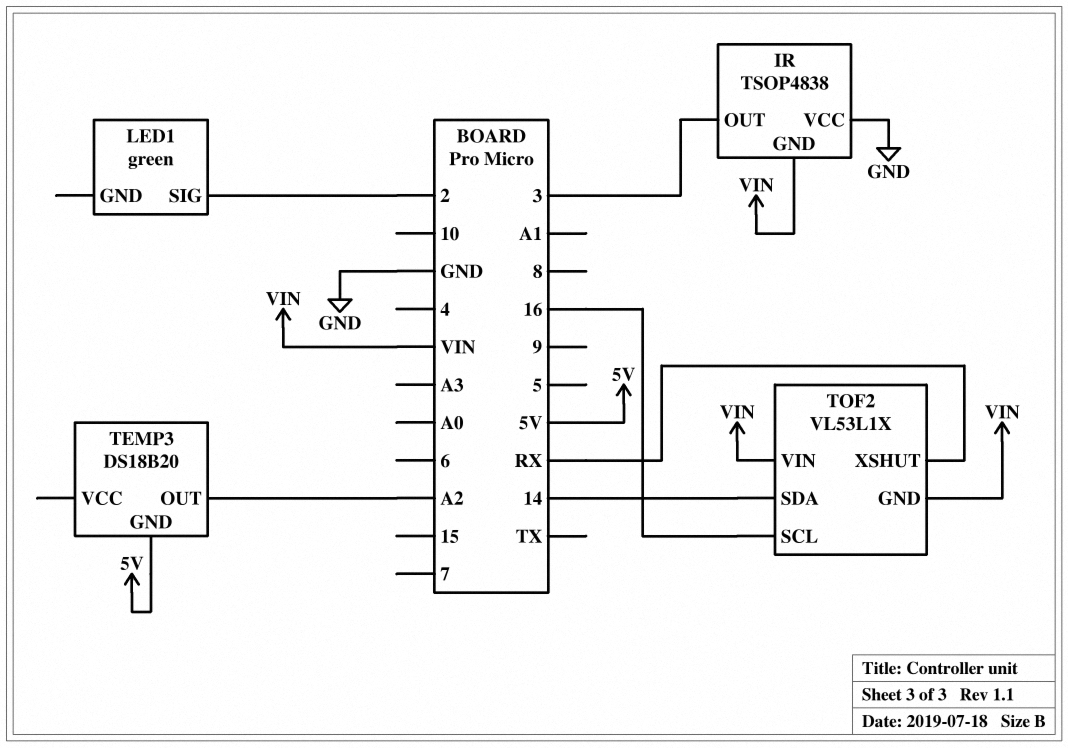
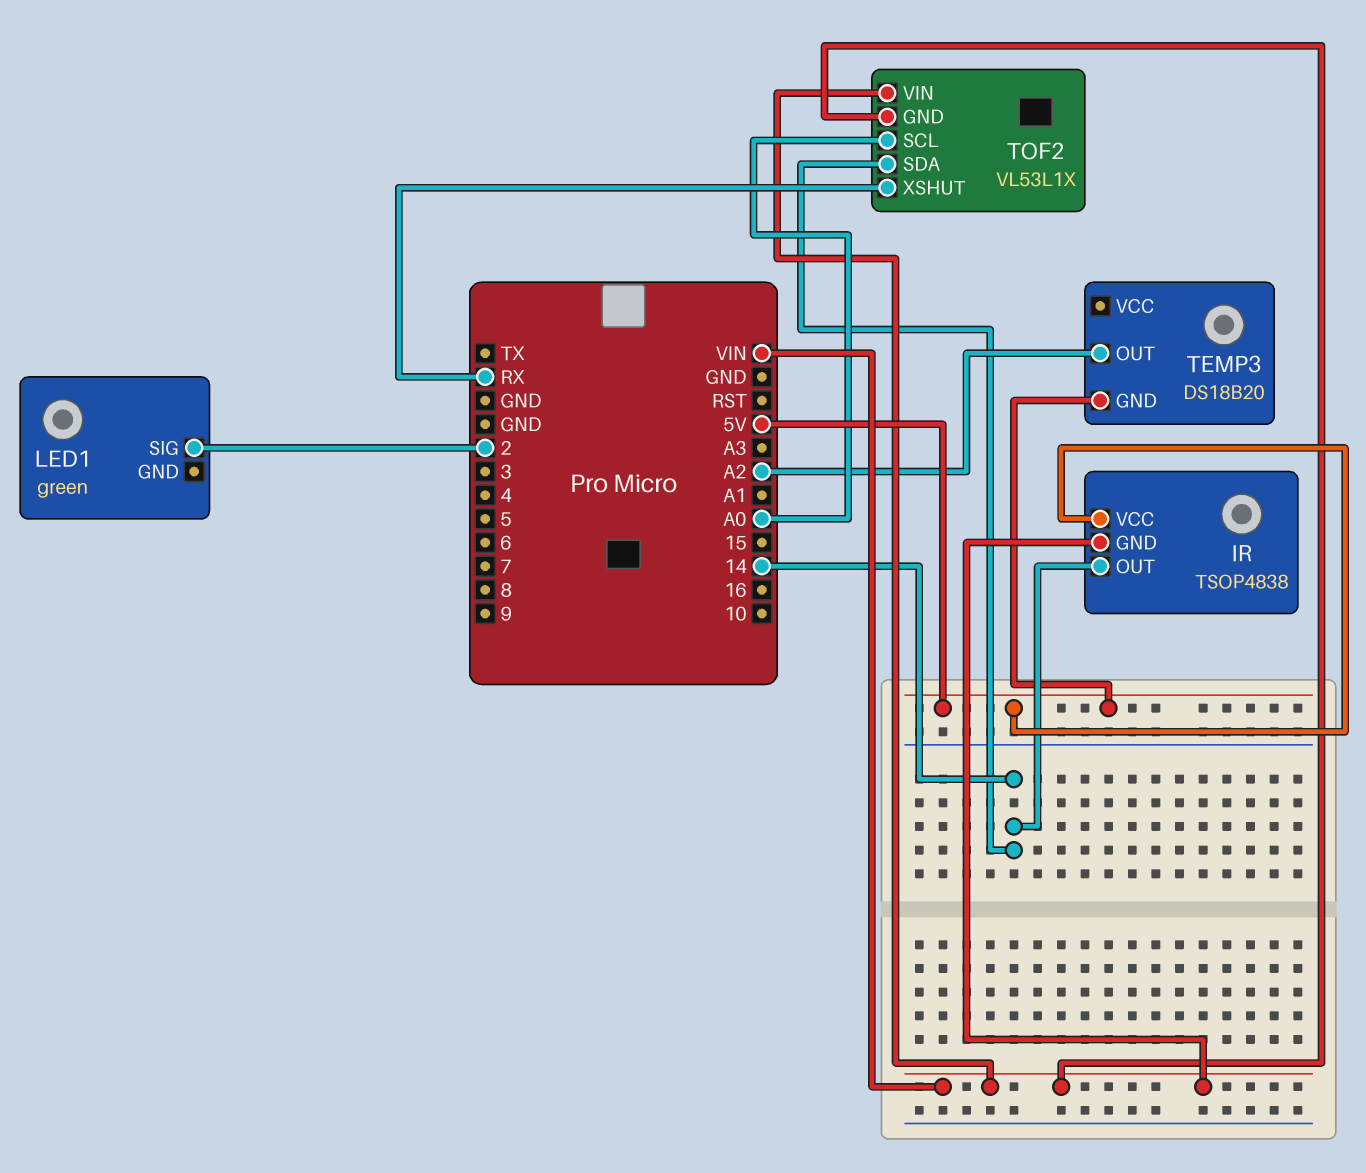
IR pin OUT: 3 -> 14
IR pin VCC: GND -> 5V
TOF2 pin SCL: 16 -> A0

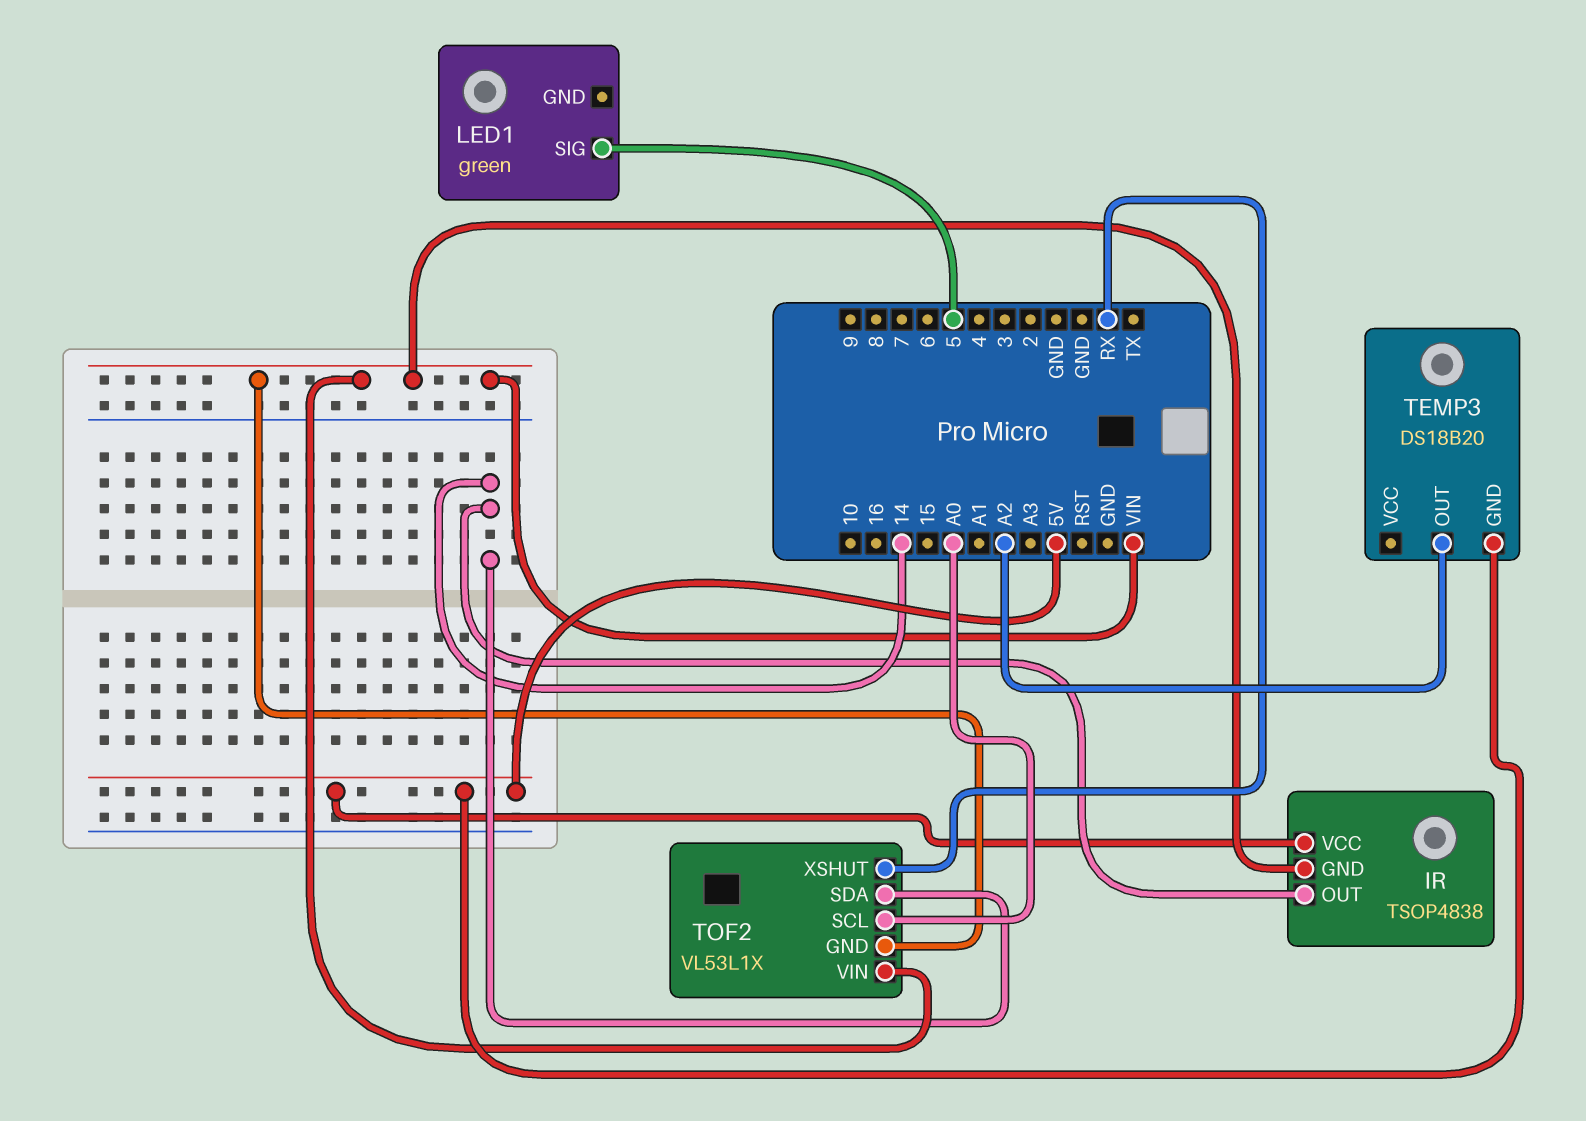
LED1 pin SIG: 2 -> 5

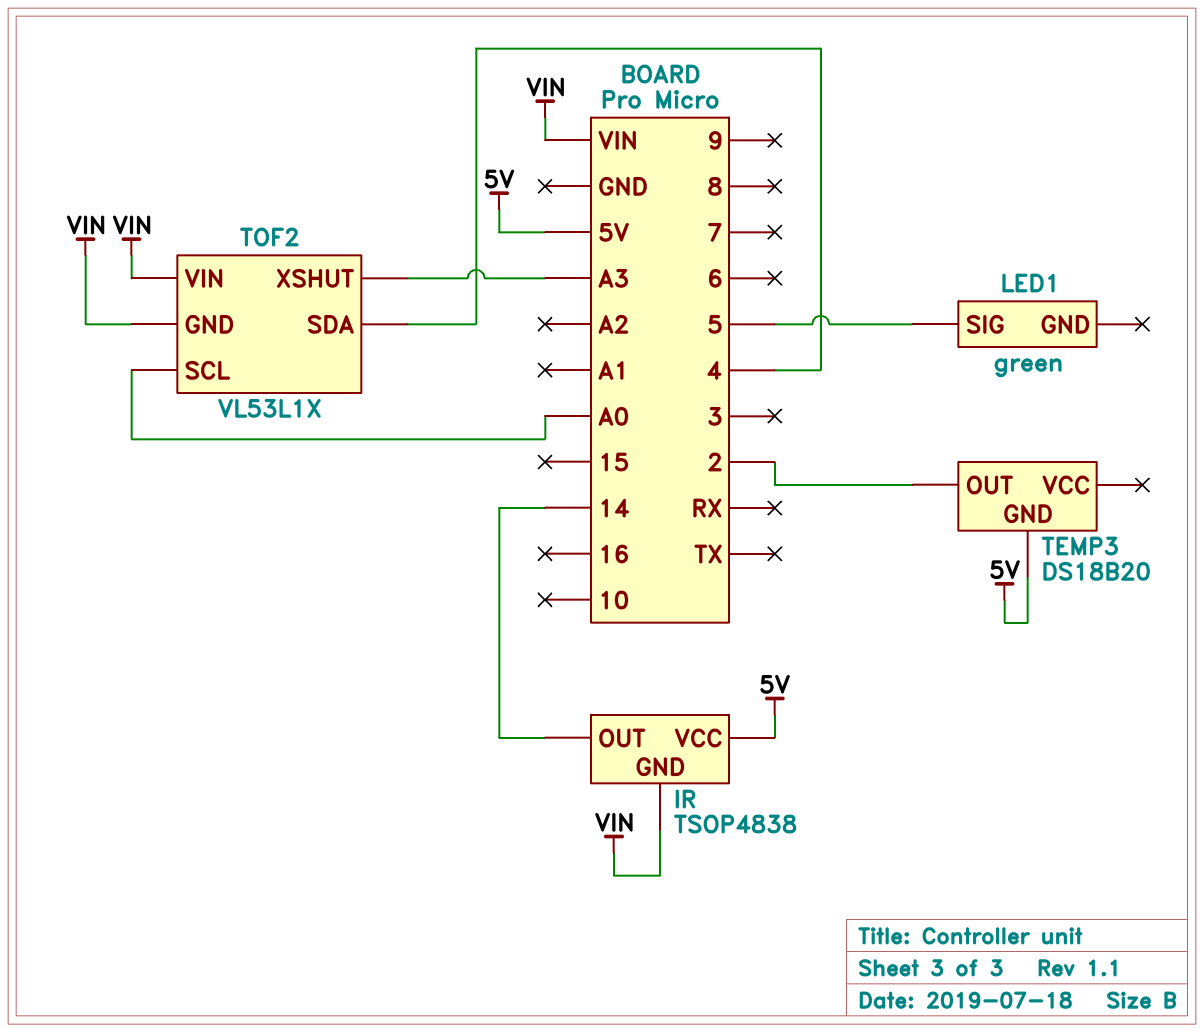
TEMP3 pin OUT: A2 -> 2
TOF2 pin SDA: 14 -> 4
TOF2 pin XSHUT: RX -> A3

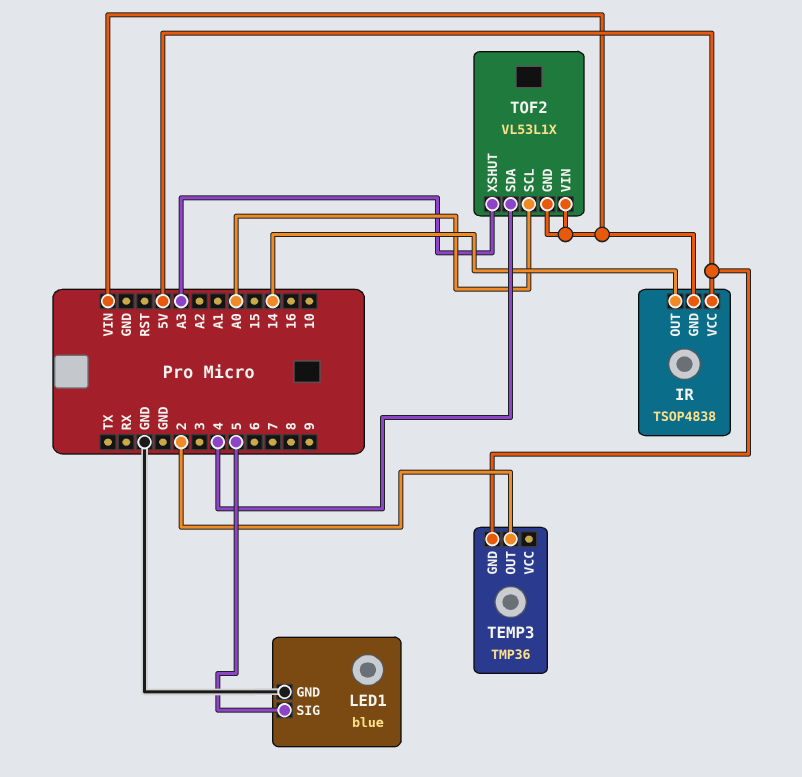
LED1: green -> blue
LED1 pin GND: none -> GND
TEMP3: DS18B20 -> TMP36

